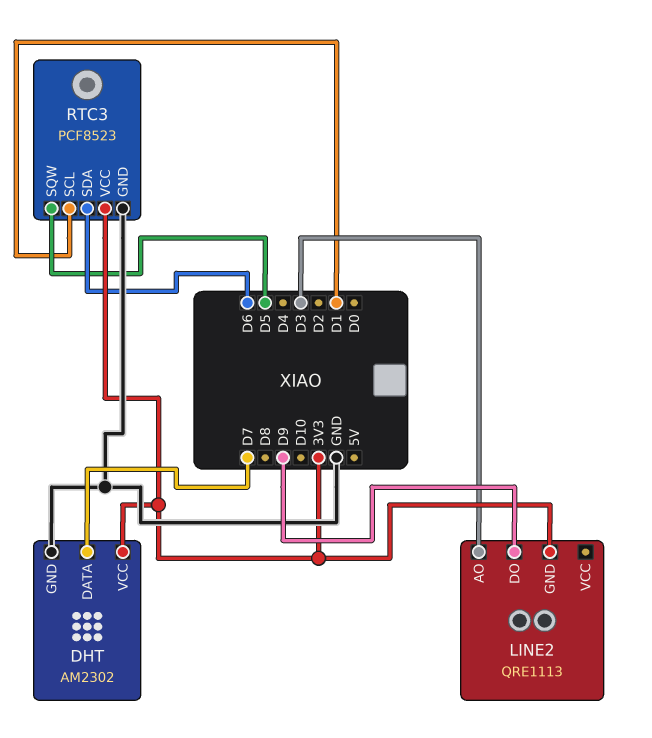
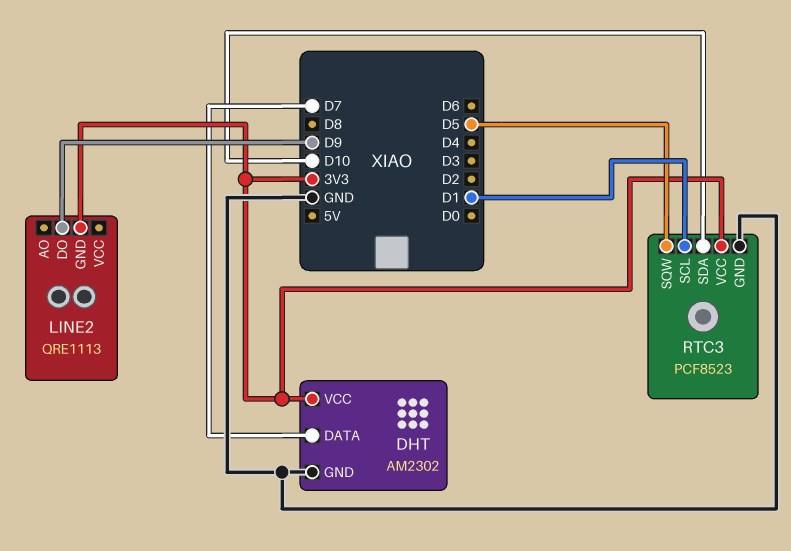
LINE2 pin AO: D3 -> none
RTC3 pin SDA: D6 -> D10

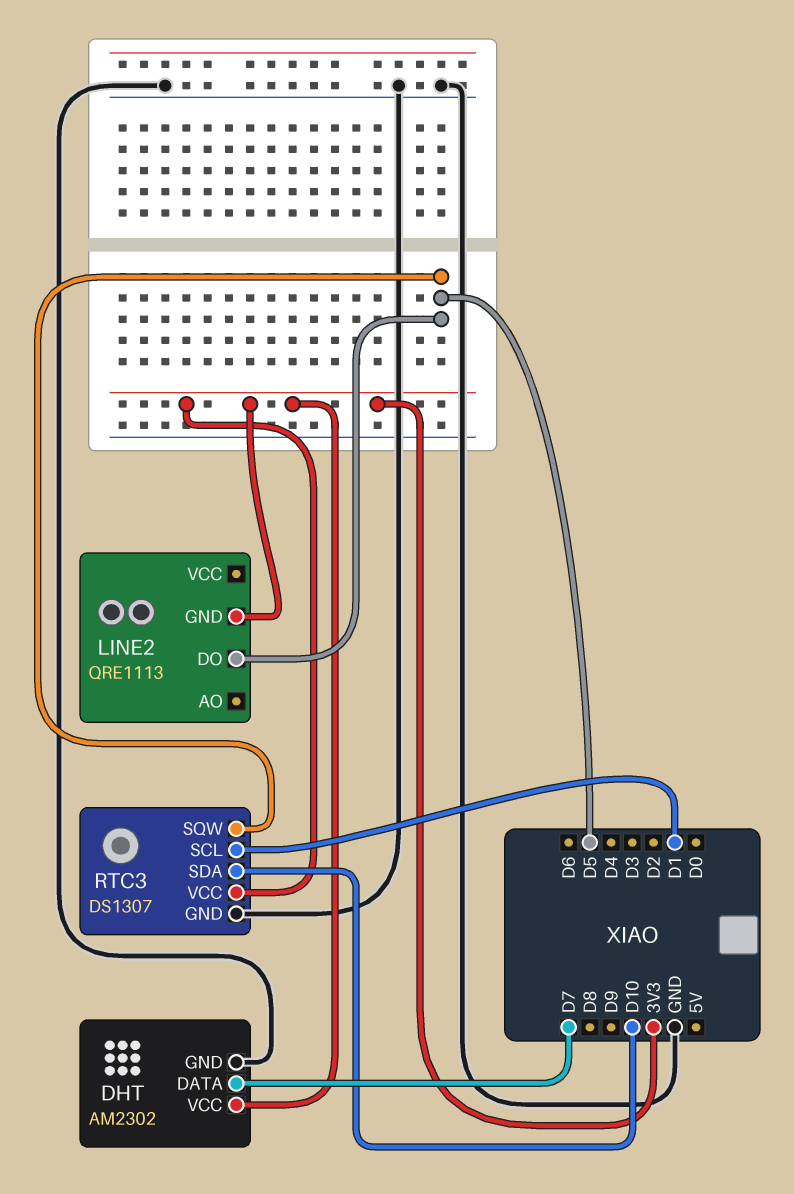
LINE2 pin DO: D9 -> D5
RTC3: PCF8523 -> DS1307

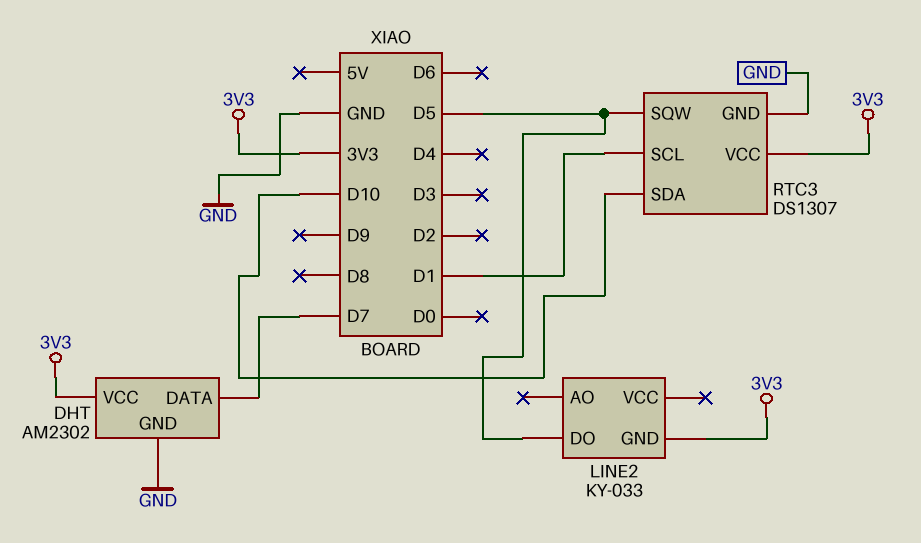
LINE2: QRE1113 -> KY-033

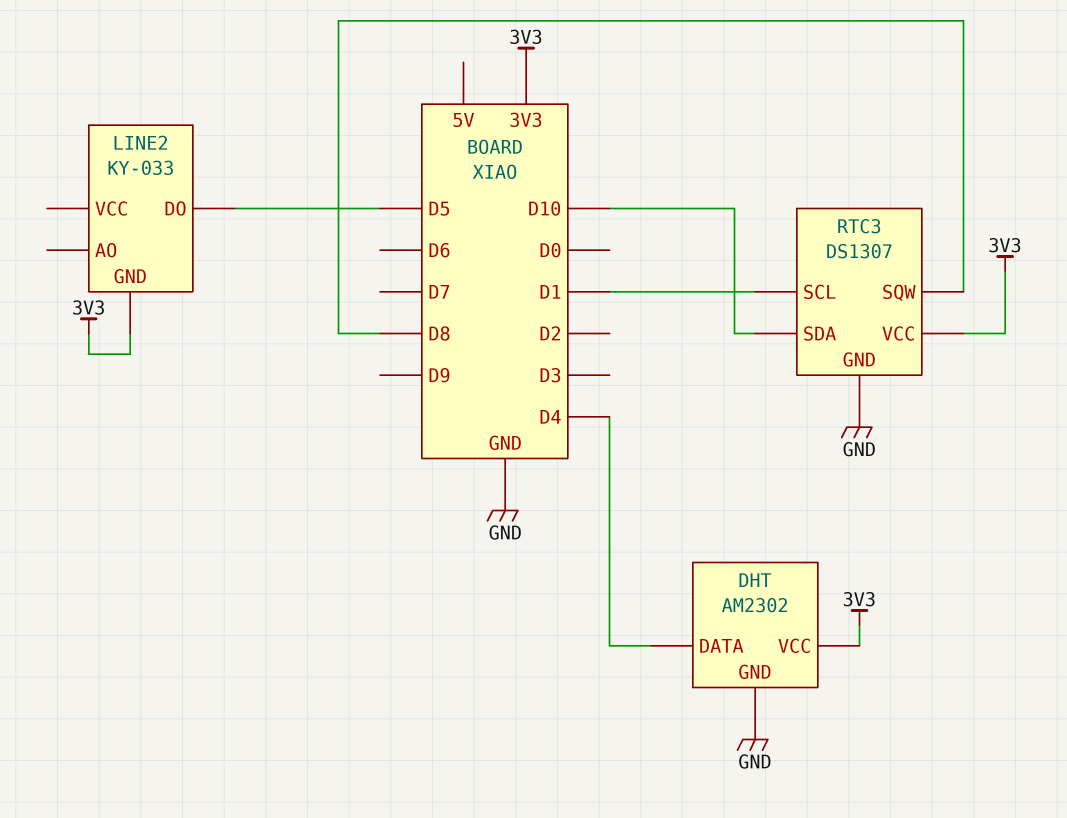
DHT pin DATA: D7 -> D4
RTC3 pin SQW: D5 -> D8

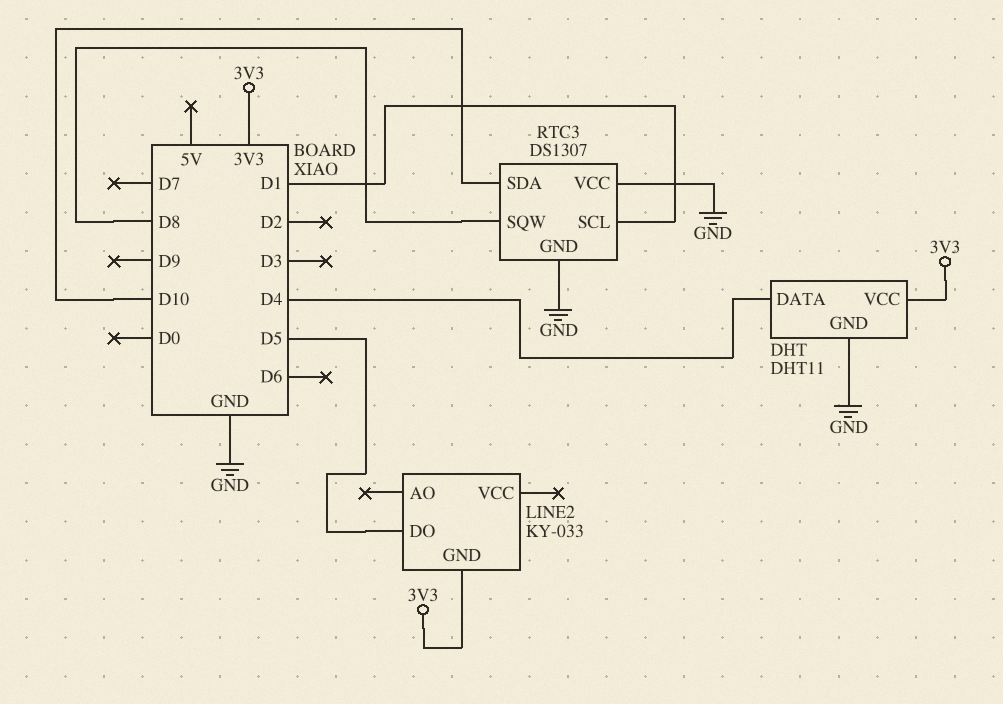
DHT: AM2302 -> DHT11
RTC3 pin VCC: 3V3 -> GND

